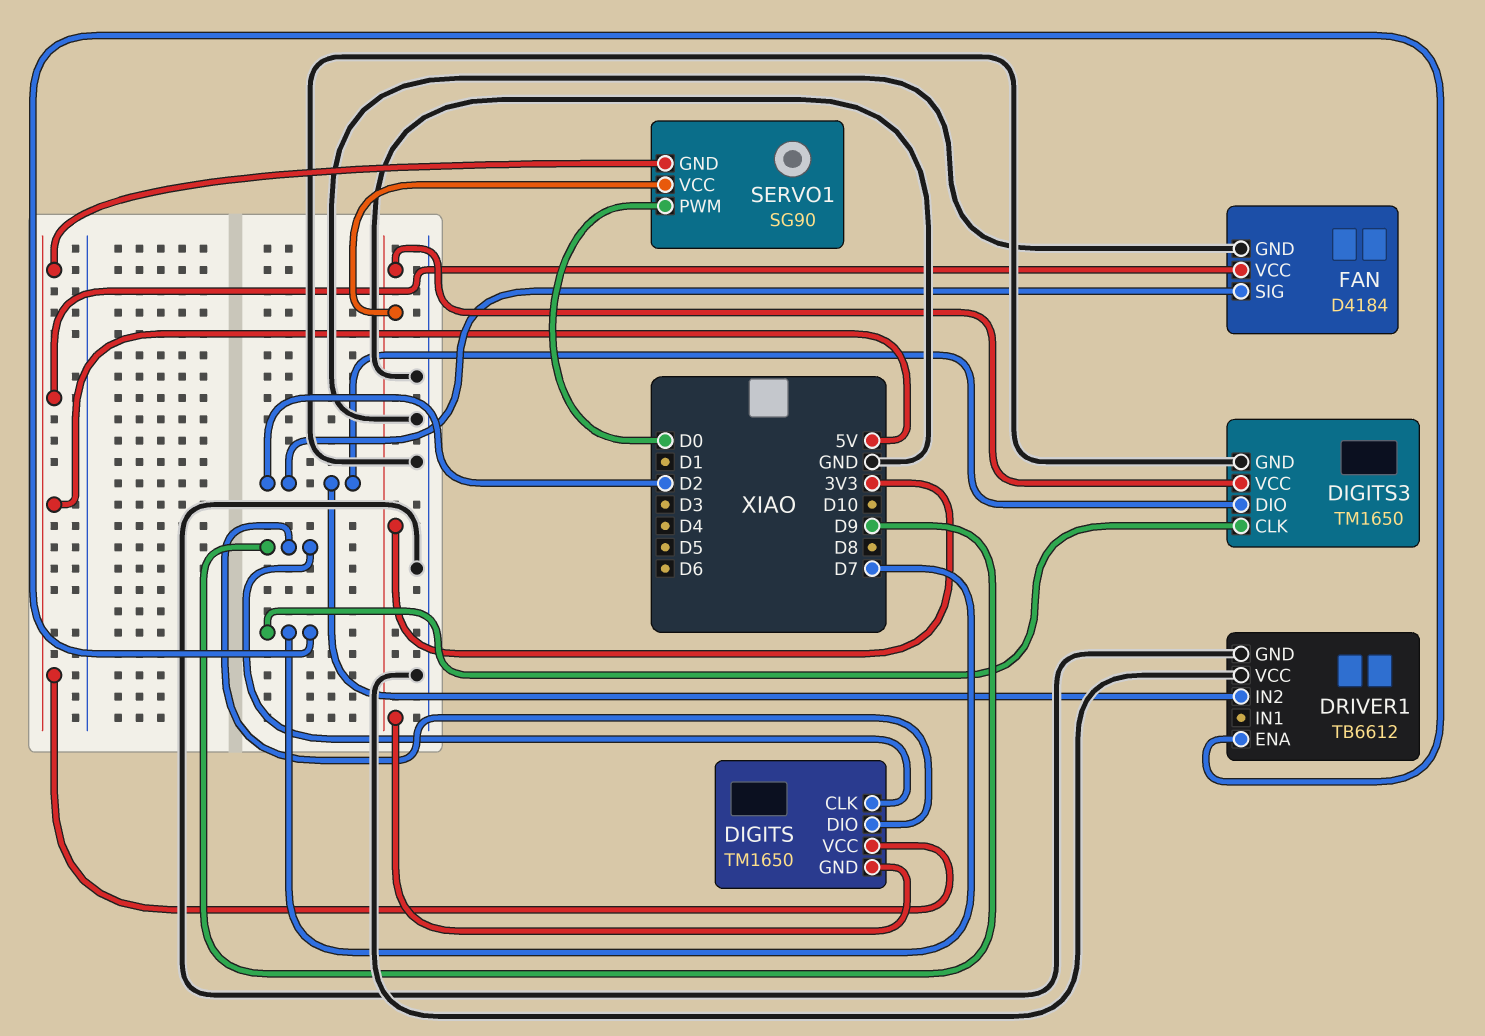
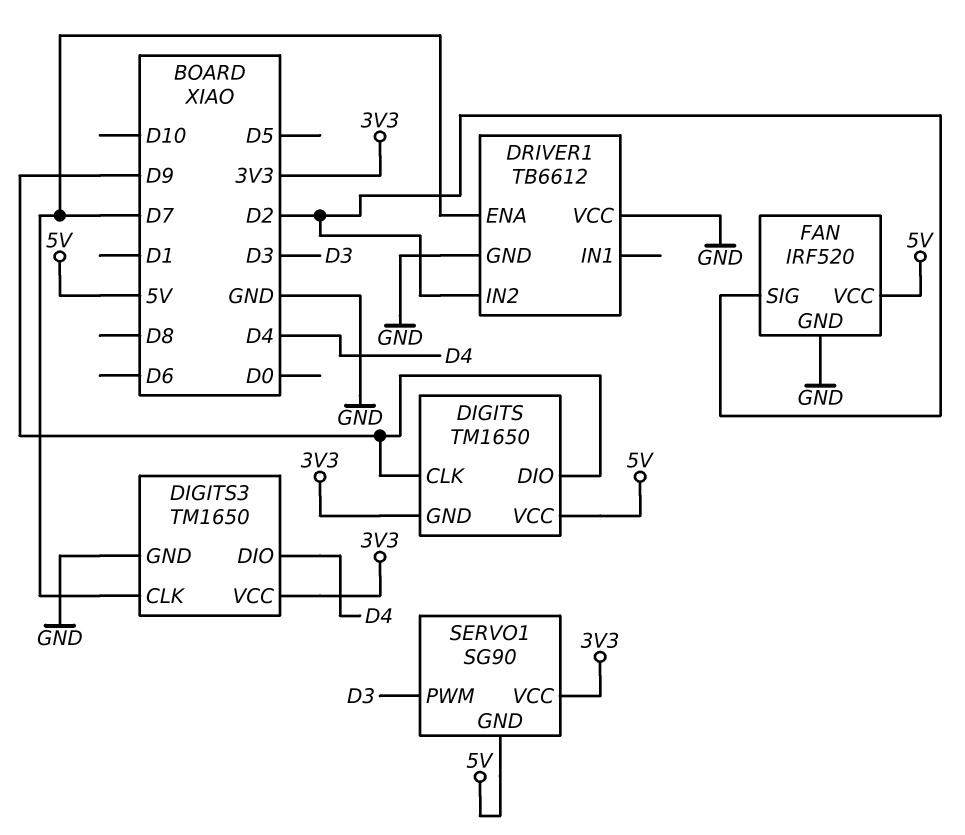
DIGITS3 pin DIO: D2 -> D4
FAN: D4184 -> IRF520
SERVO1 pin PWM: D0 -> D3

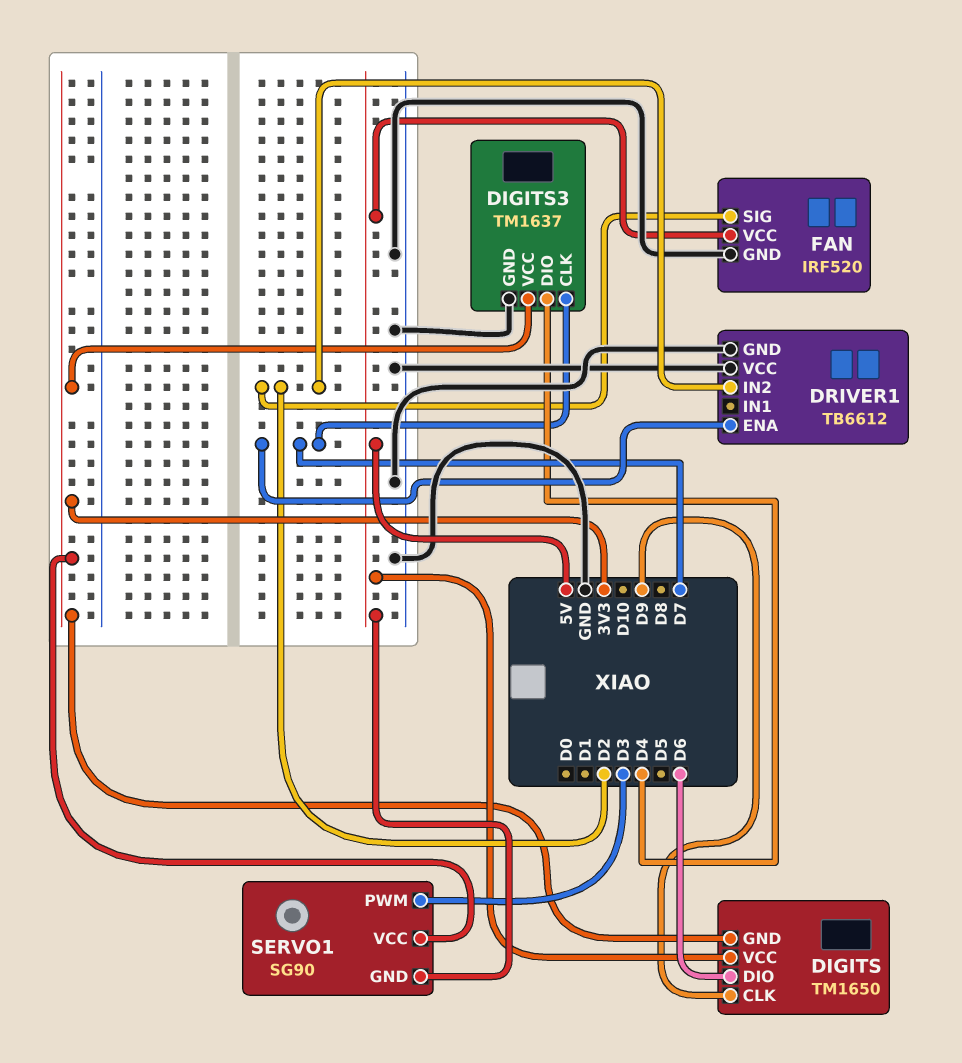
DIGITS pin DIO: D9 -> D6
DIGITS3: TM1650 -> TM1637

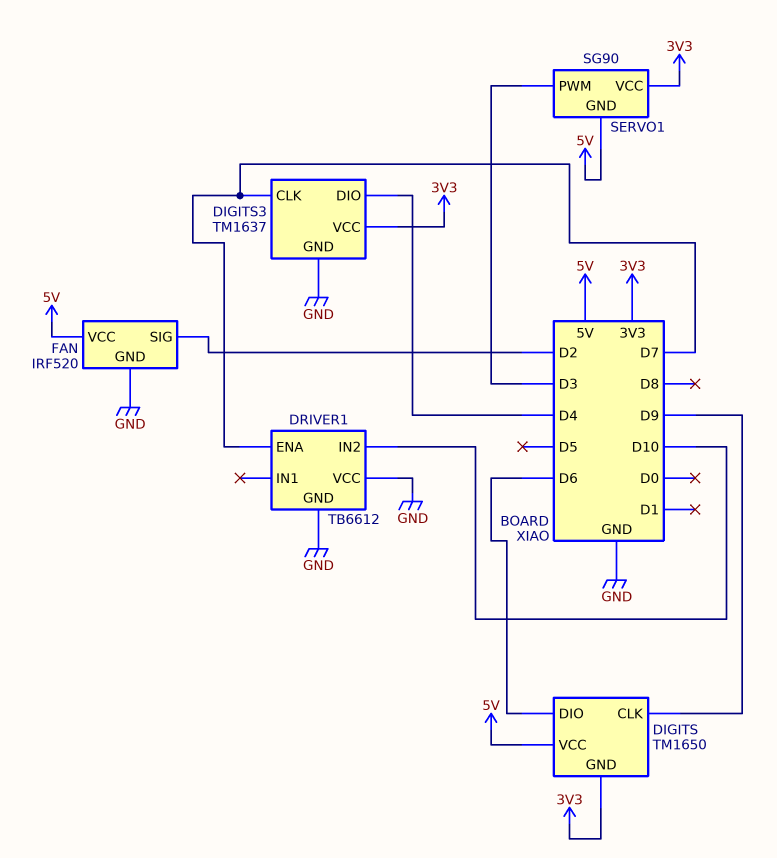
DRIVER1 pin IN2: D2 -> D10

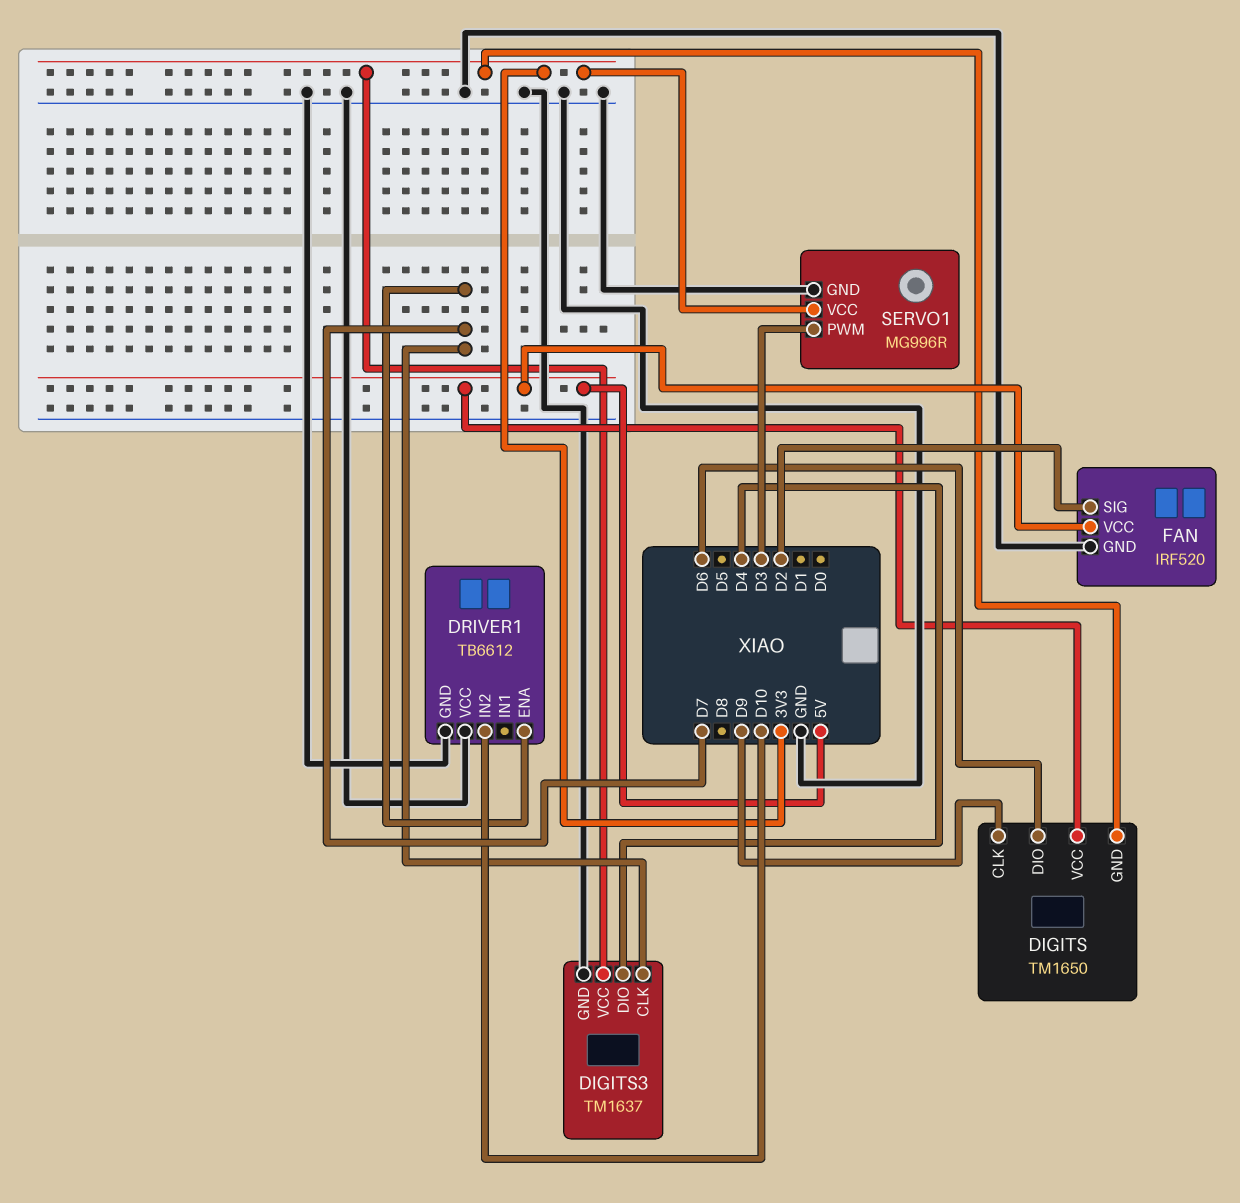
SERVO1: SG90 -> MG996R
SERVO1 pin GND: 5V -> GND

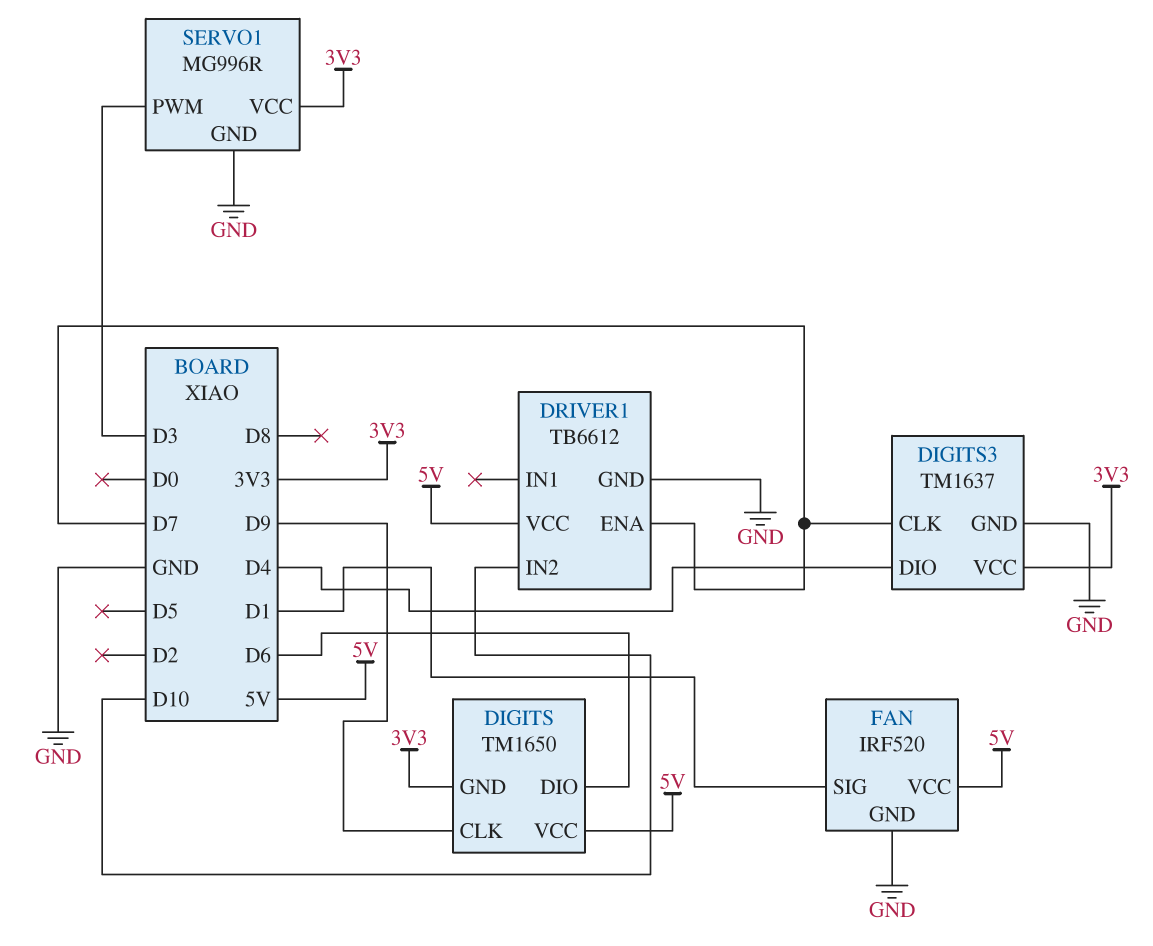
DRIVER1 pin VCC: GND -> 5V
FAN pin SIG: D2 -> D1

